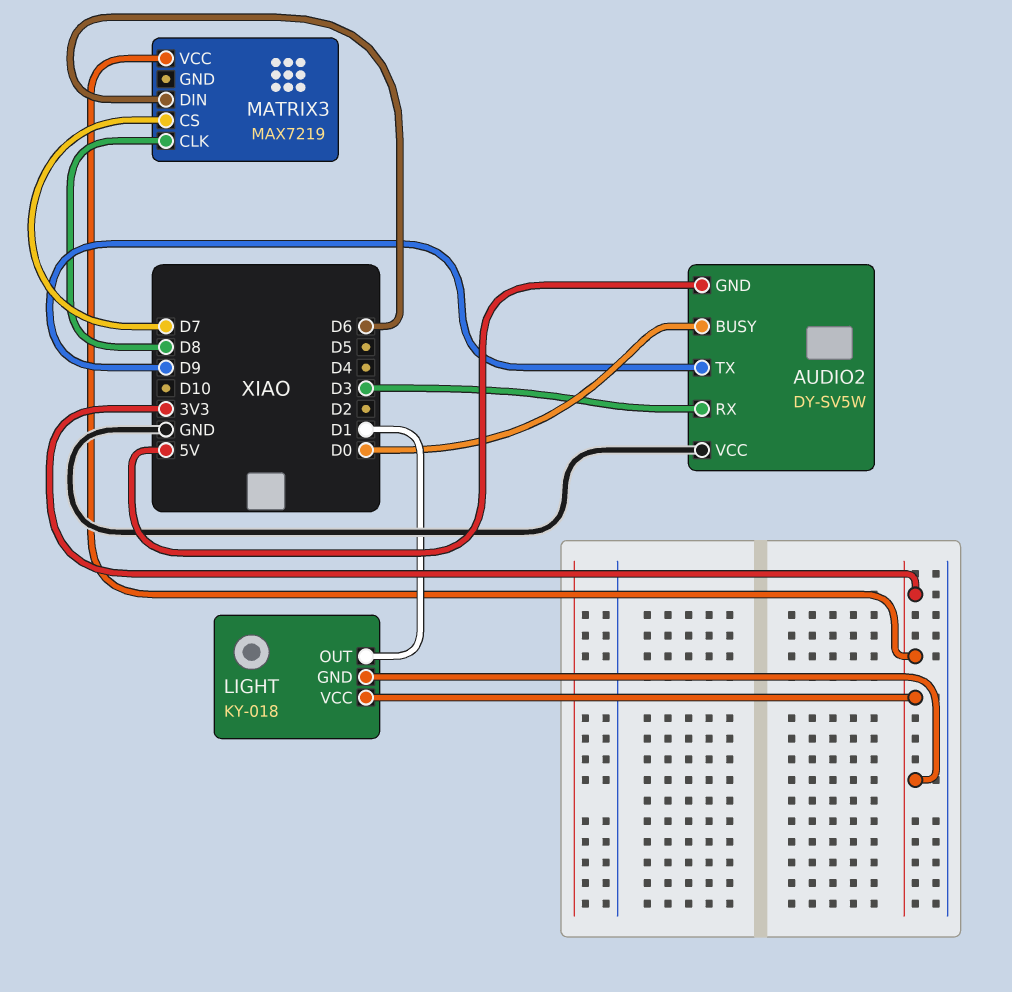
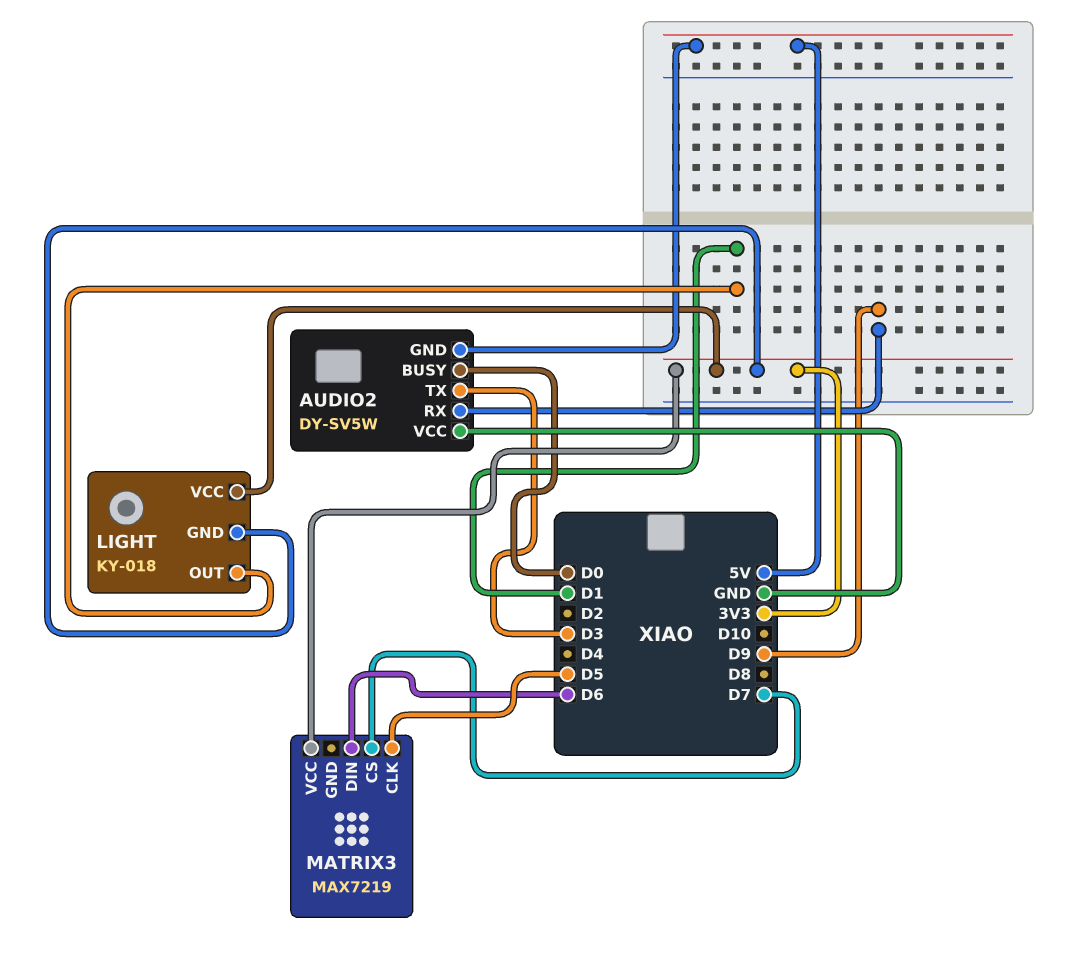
AUDIO2 pin RX: D3 -> D9
AUDIO2 pin TX: D9 -> D3
MATRIX3 pin CLK: D8 -> D5

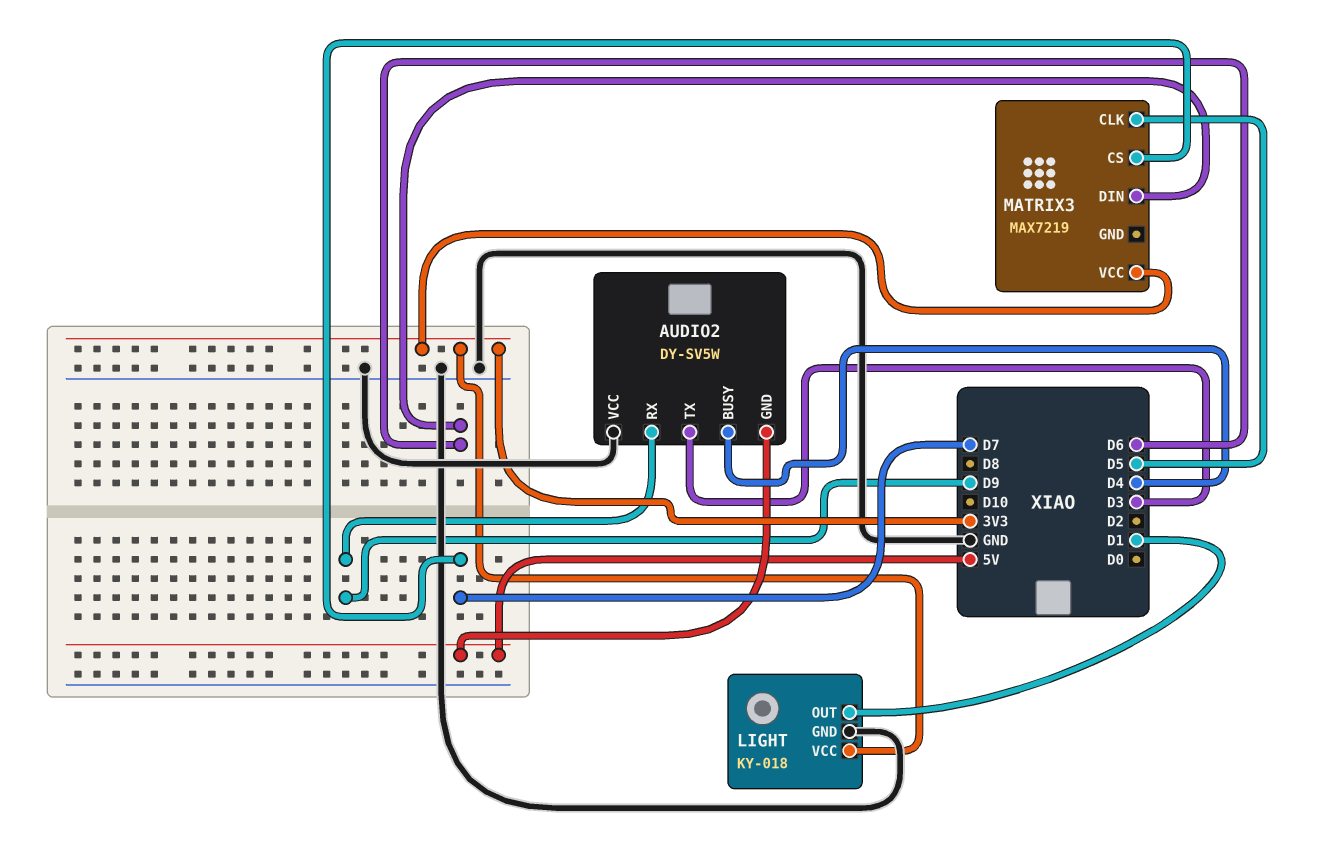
AUDIO2 pin BUSY: D0 -> D4
LIGHT pin GND: 3V3 -> GND

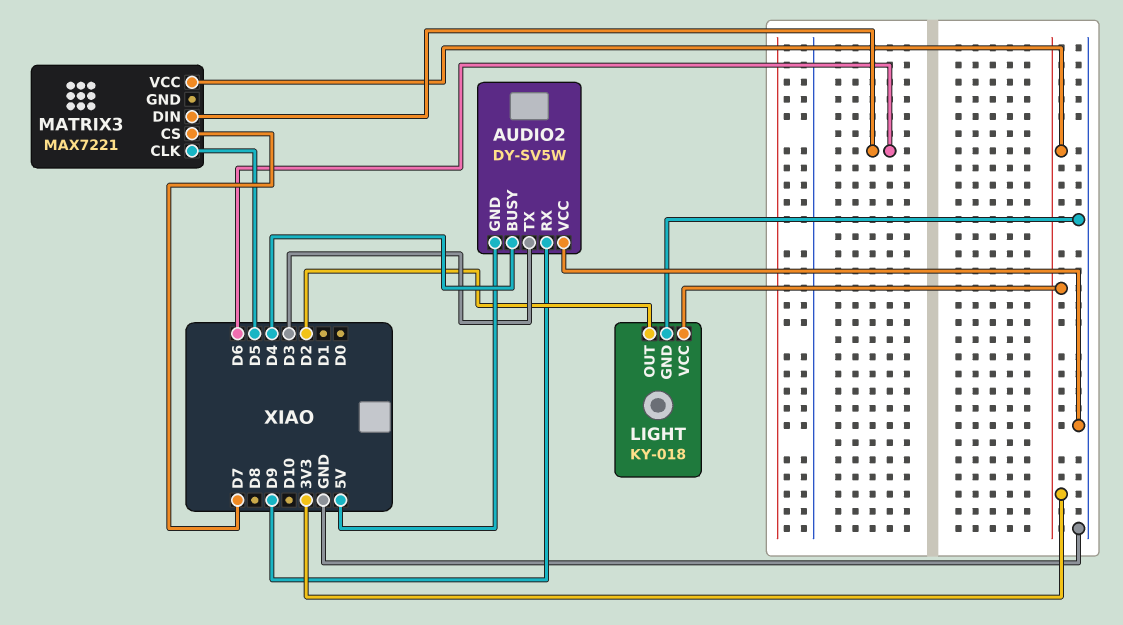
LIGHT pin OUT: D1 -> D2
MATRIX3: MAX7219 -> MAX7221

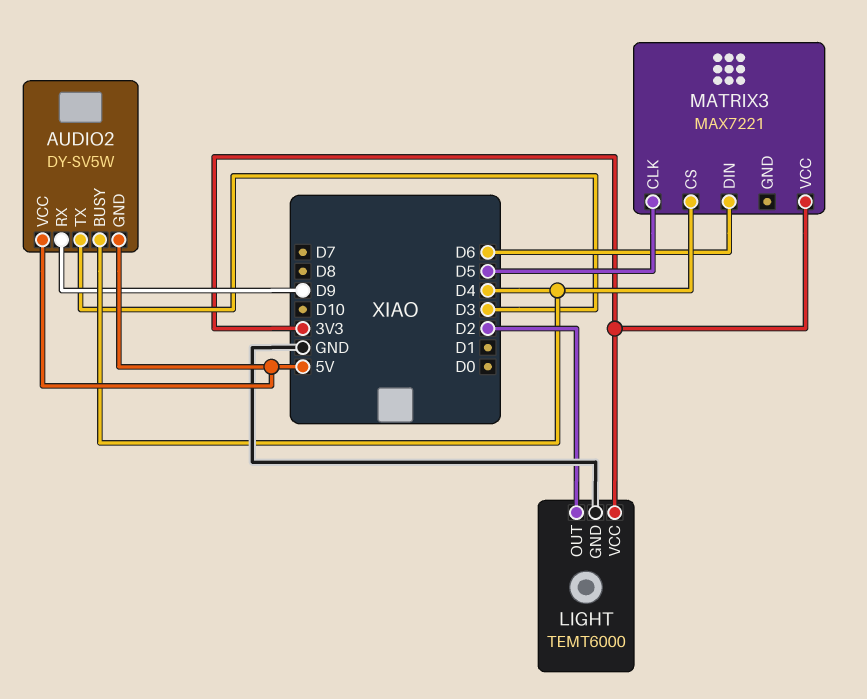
AUDIO2 pin VCC: GND -> 5V
LIGHT: KY-018 -> TEMT6000
MATRIX3 pin CS: D7 -> D4

